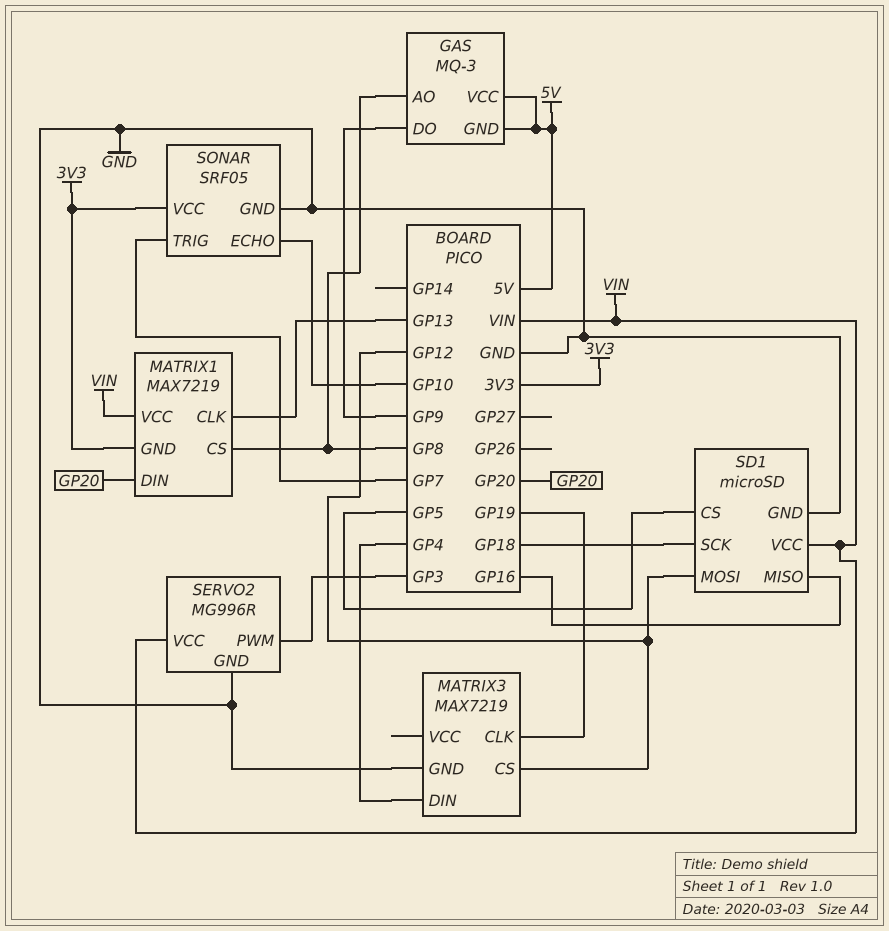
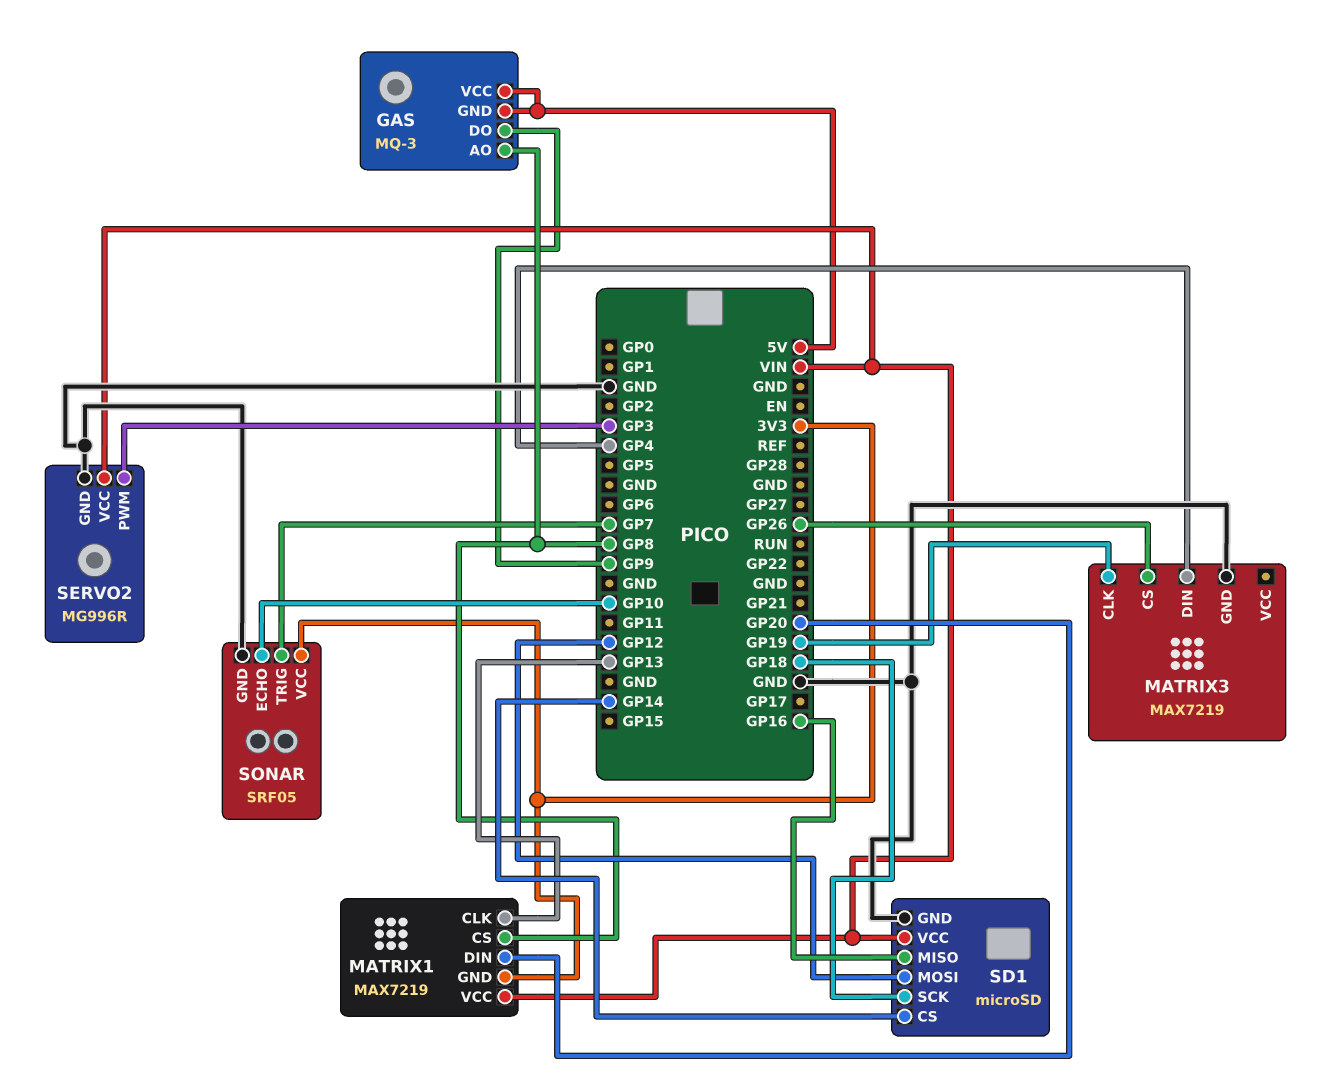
MATRIX3 pin CS: GP12 -> GP26
SD1 pin CS: GP5 -> GP14

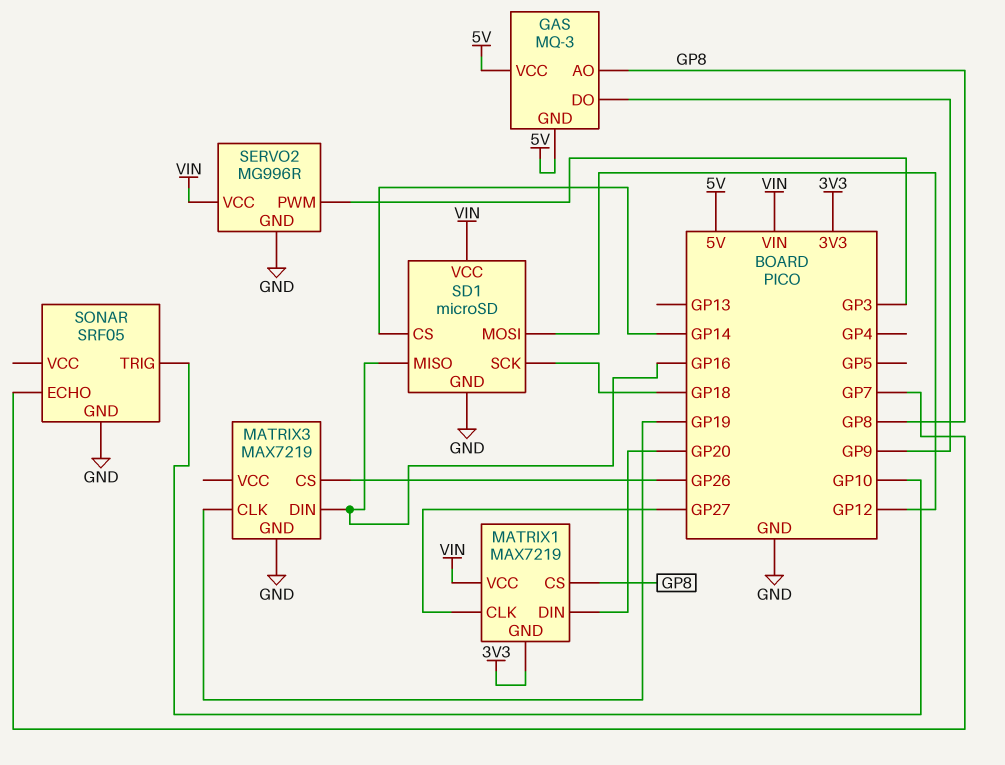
MATRIX1 pin CLK: GP13 -> GP27
MATRIX3 pin DIN: GP4 -> GP16
SONAR pin ECHO: GP10 -> GP7
SONAR pin TRIG: GP7 -> GP10
SONAR pin VCC: 3V3 -> none

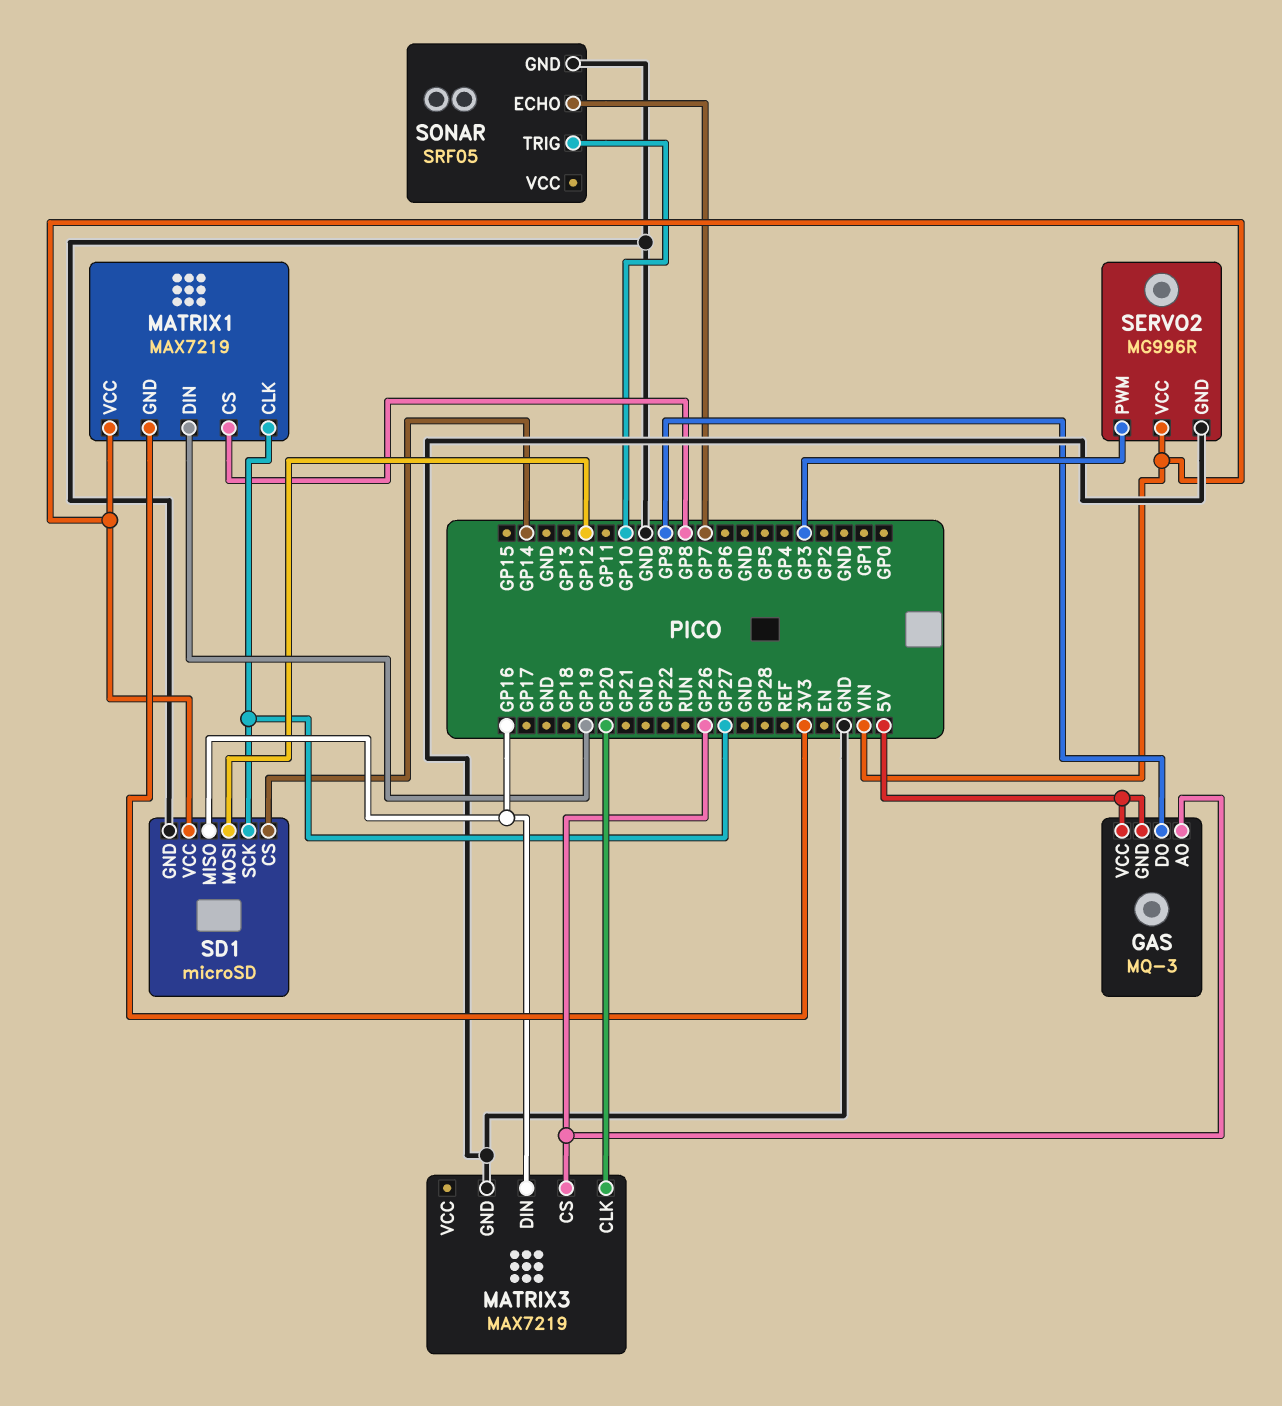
GAS pin AO: GP8 -> GP26
MATRIX1 pin DIN: GP20 -> GP19
MATRIX3 pin CLK: GP19 -> GP20
SD1 pin SCK: GP18 -> GP27

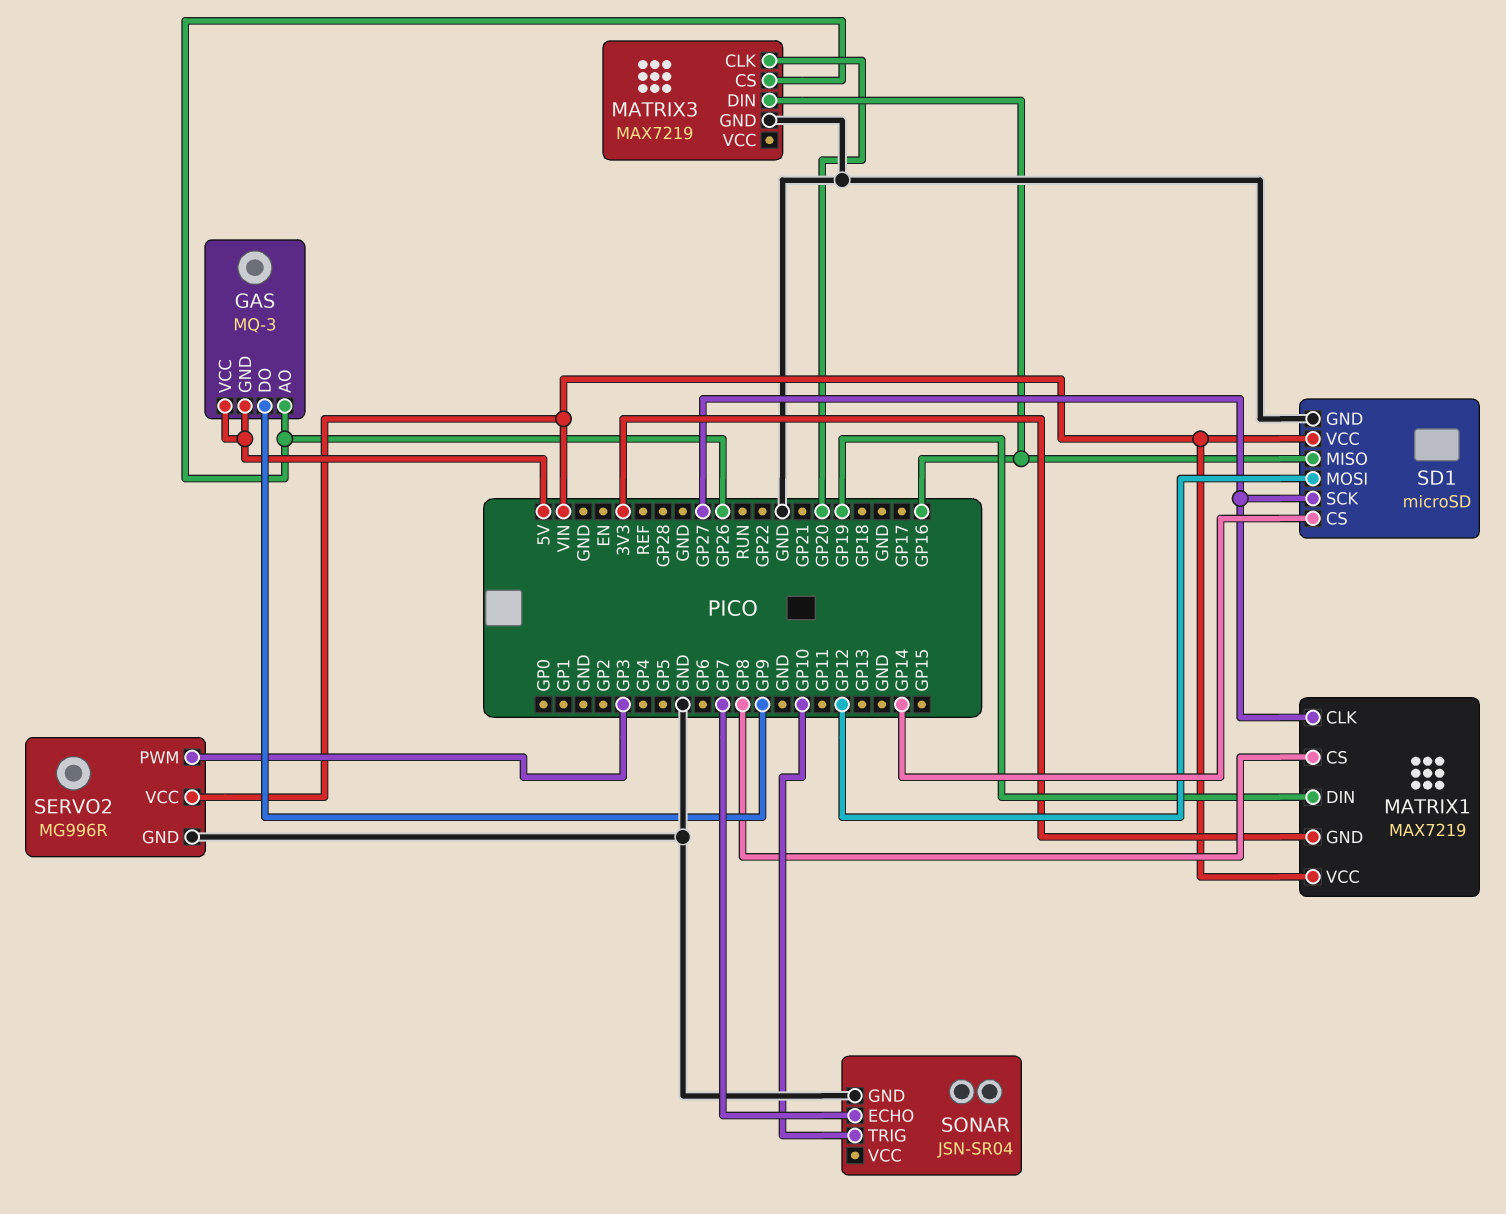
SONAR: SRF05 -> JSN-SR04

